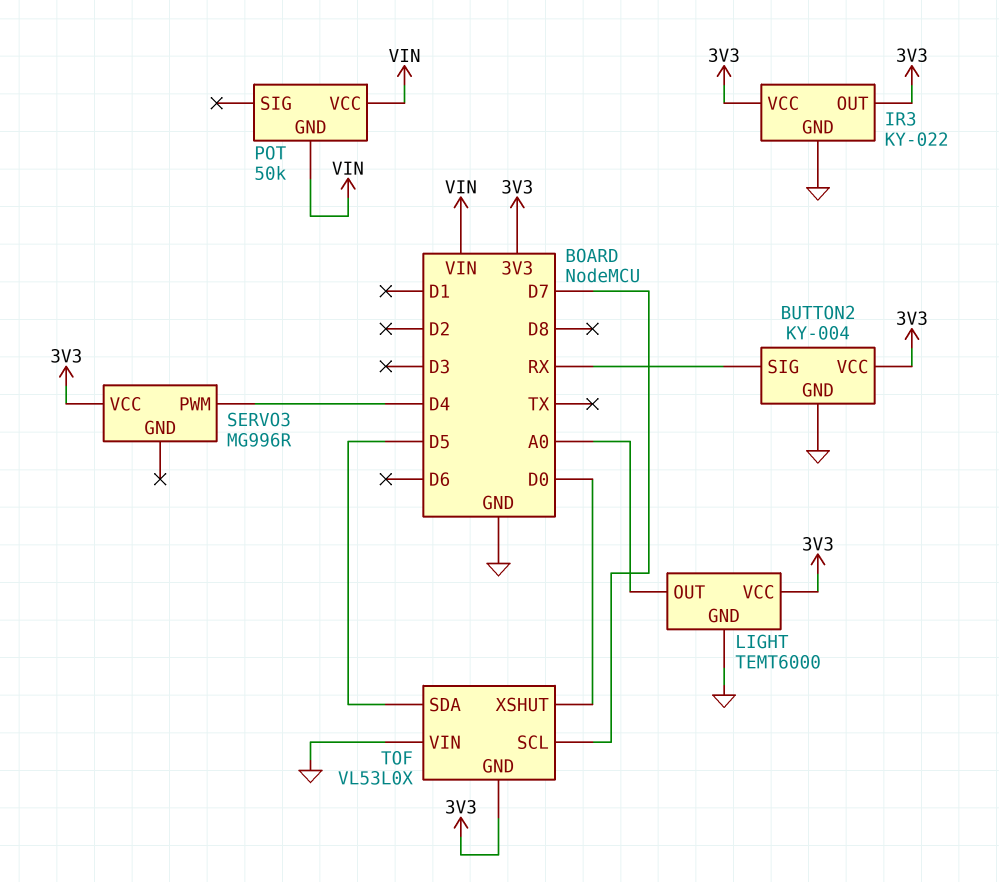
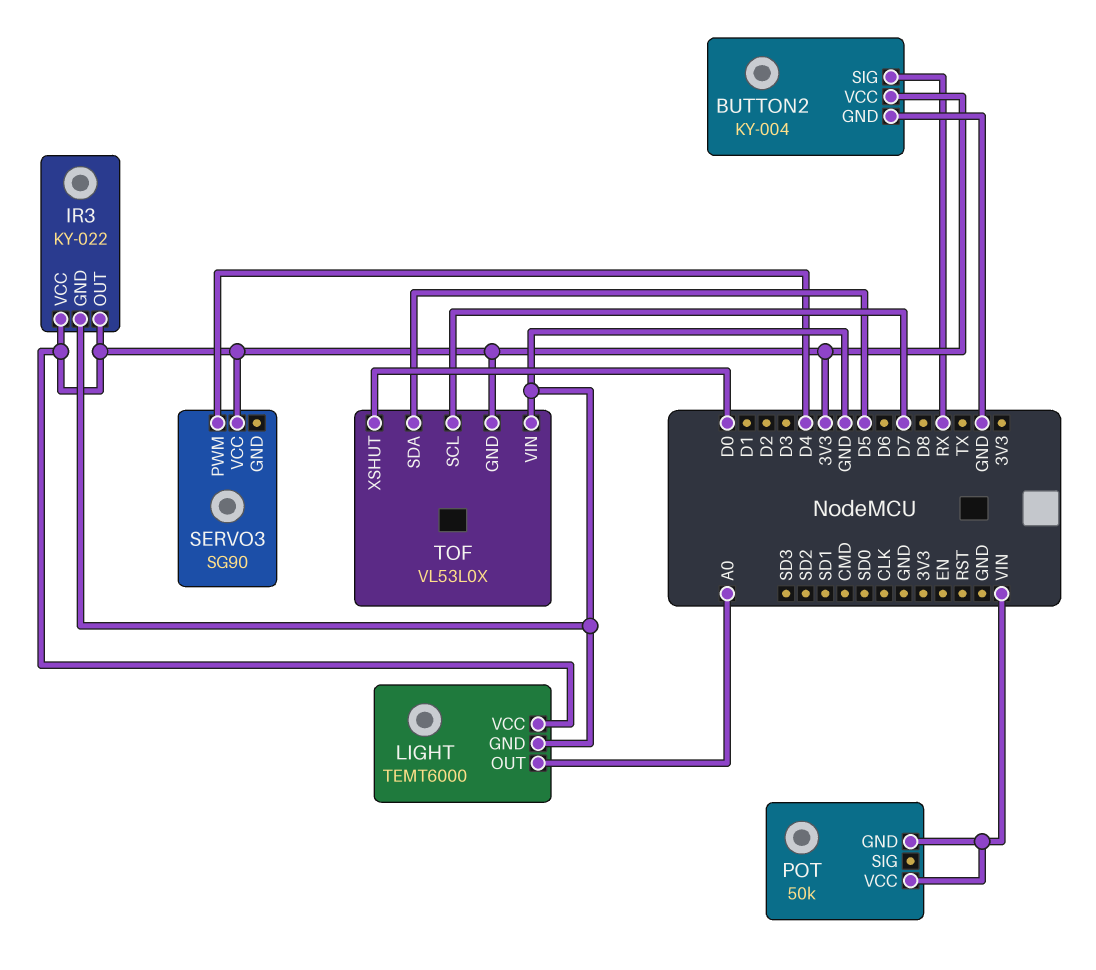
SERVO3: MG996R -> SG90

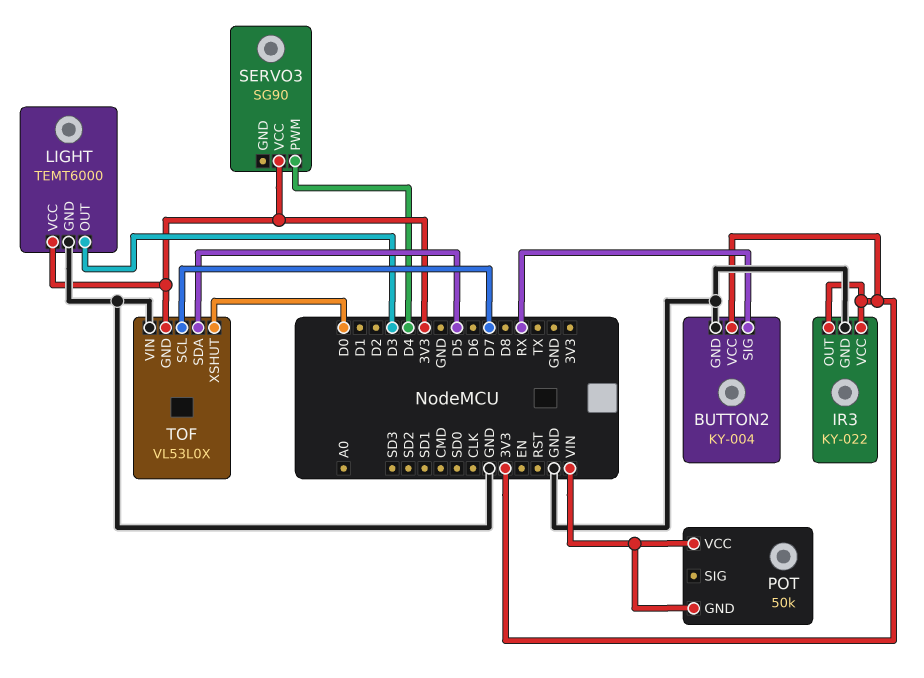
LIGHT pin OUT: A0 -> D3

